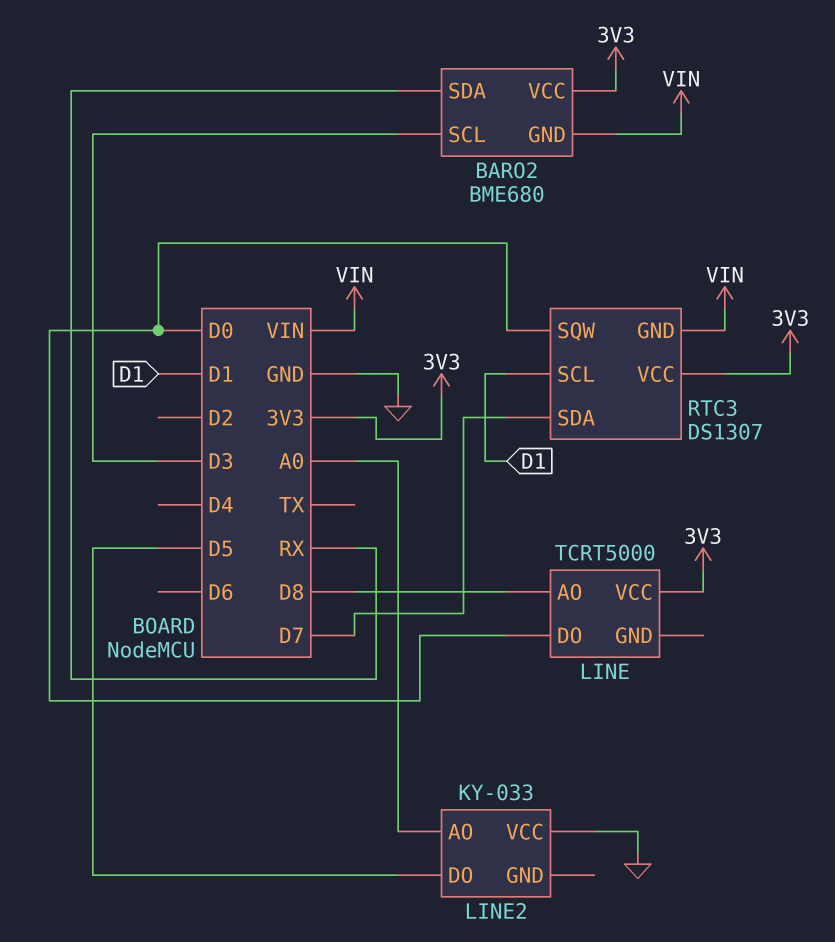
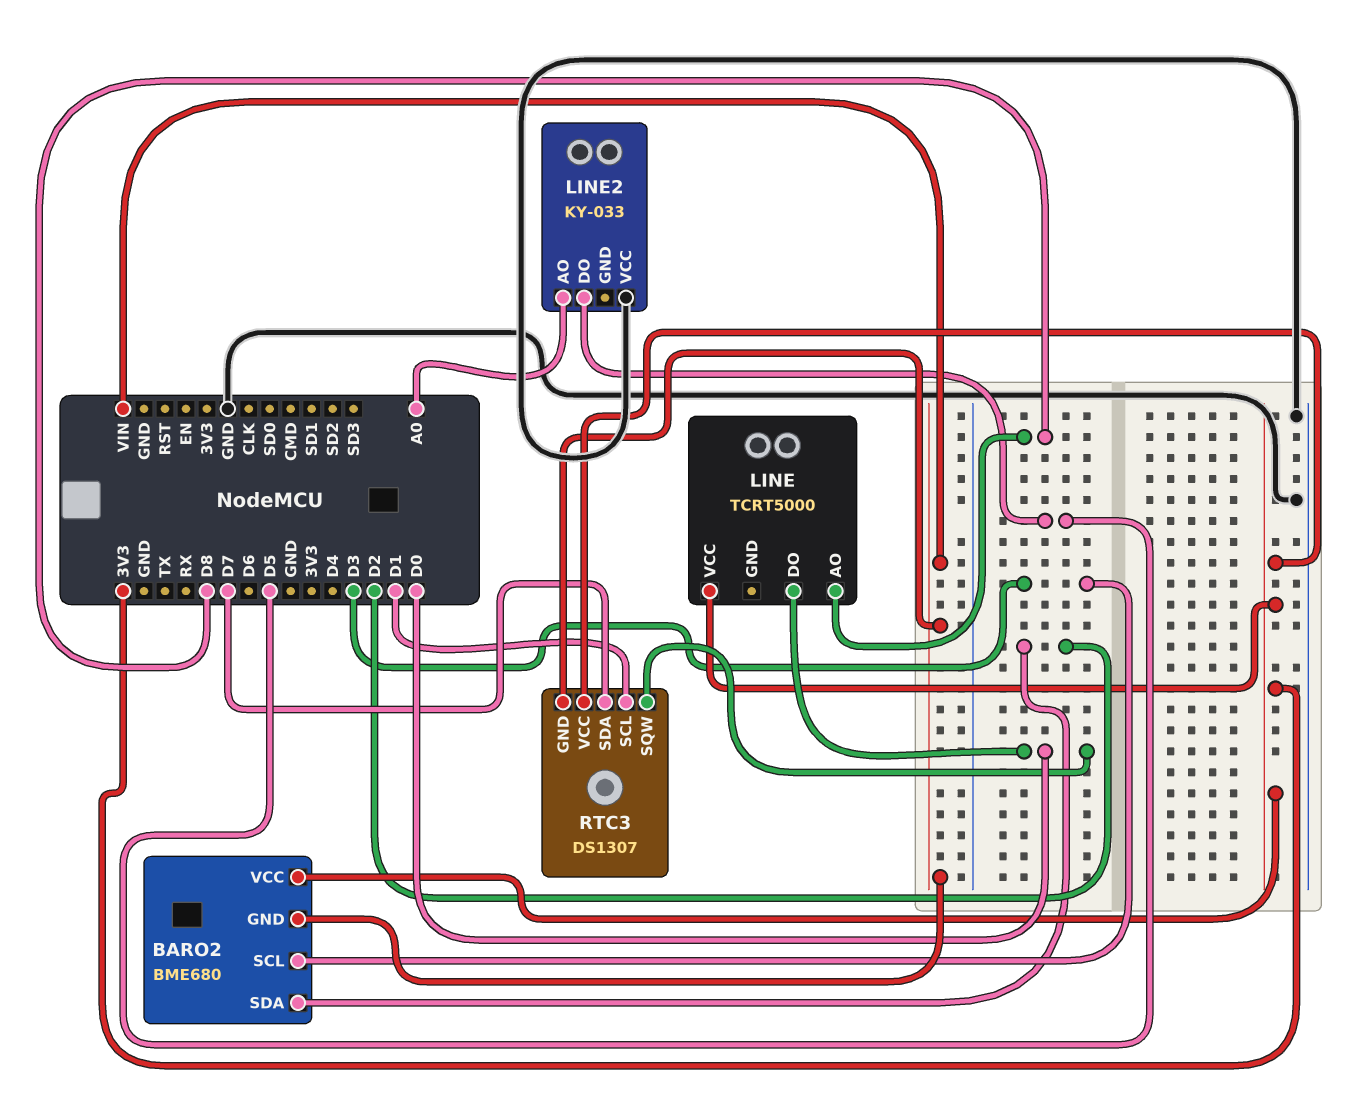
BARO2 pin SDA: RX -> D2

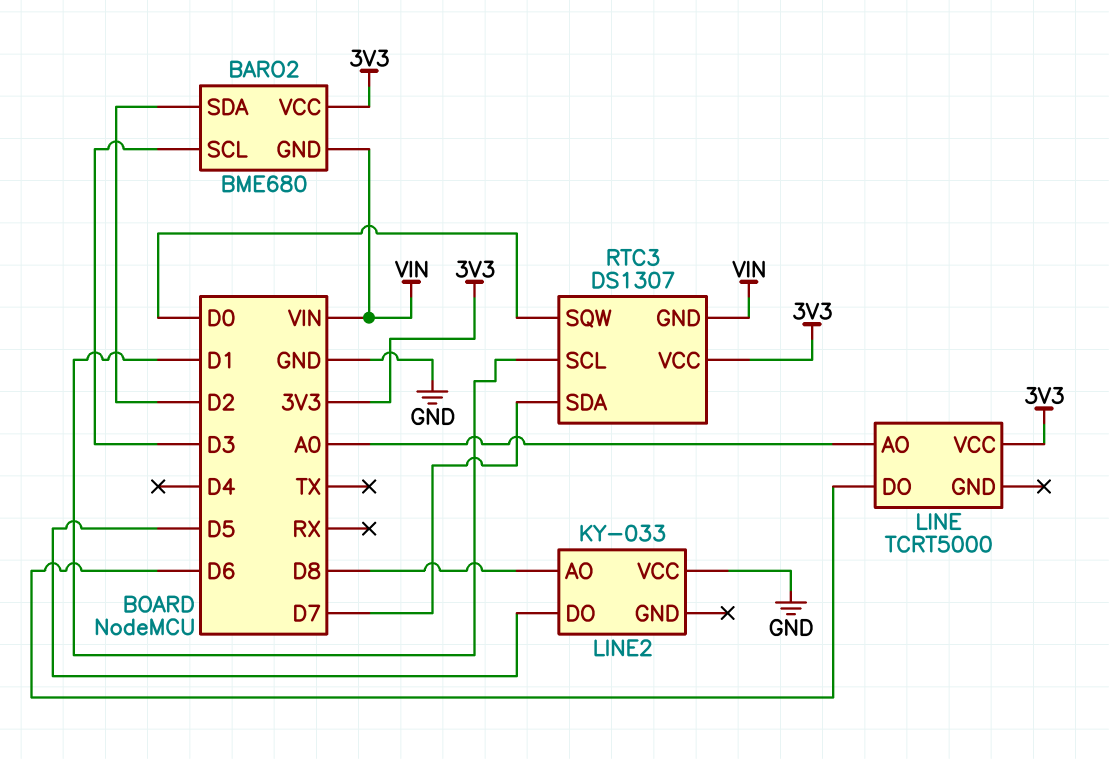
LINE pin AO: D8 -> A0
LINE pin DO: D0 -> D6
LINE2 pin AO: A0 -> D8

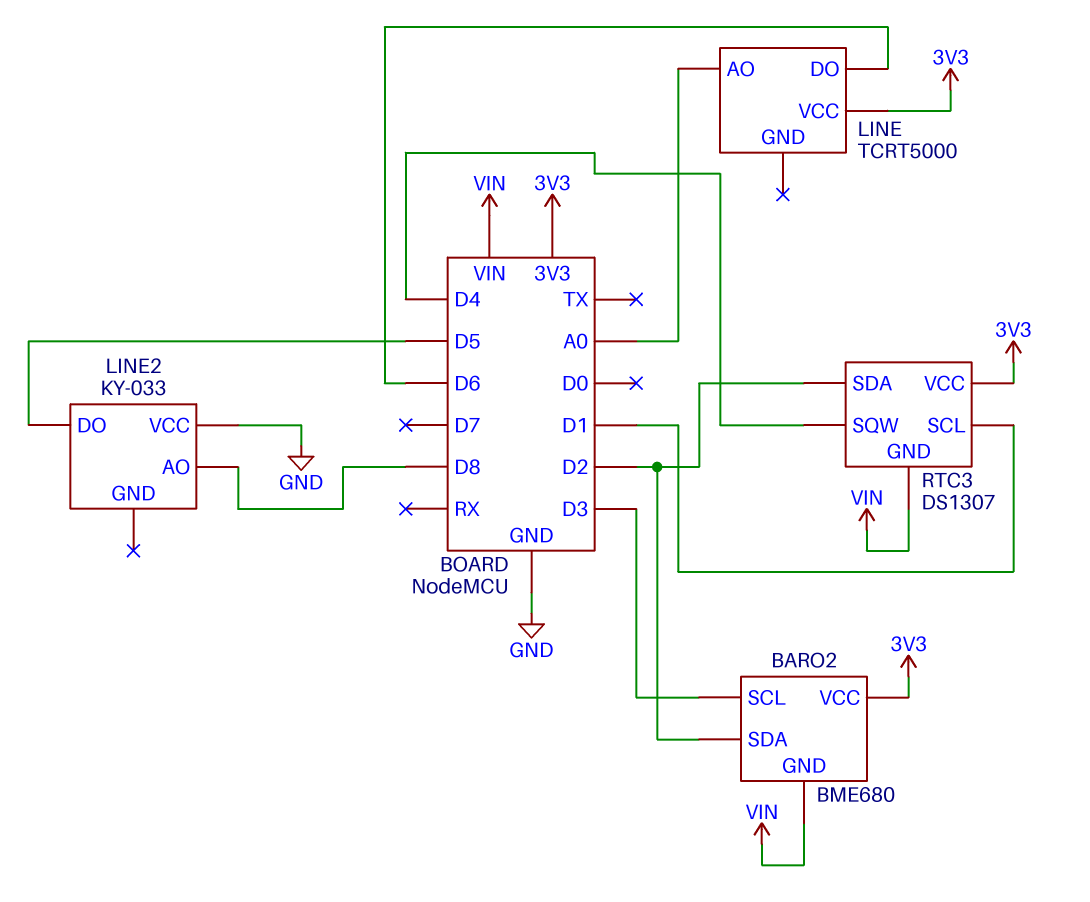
RTC3 pin SDA: D7 -> D2
RTC3 pin SQW: D0 -> D4

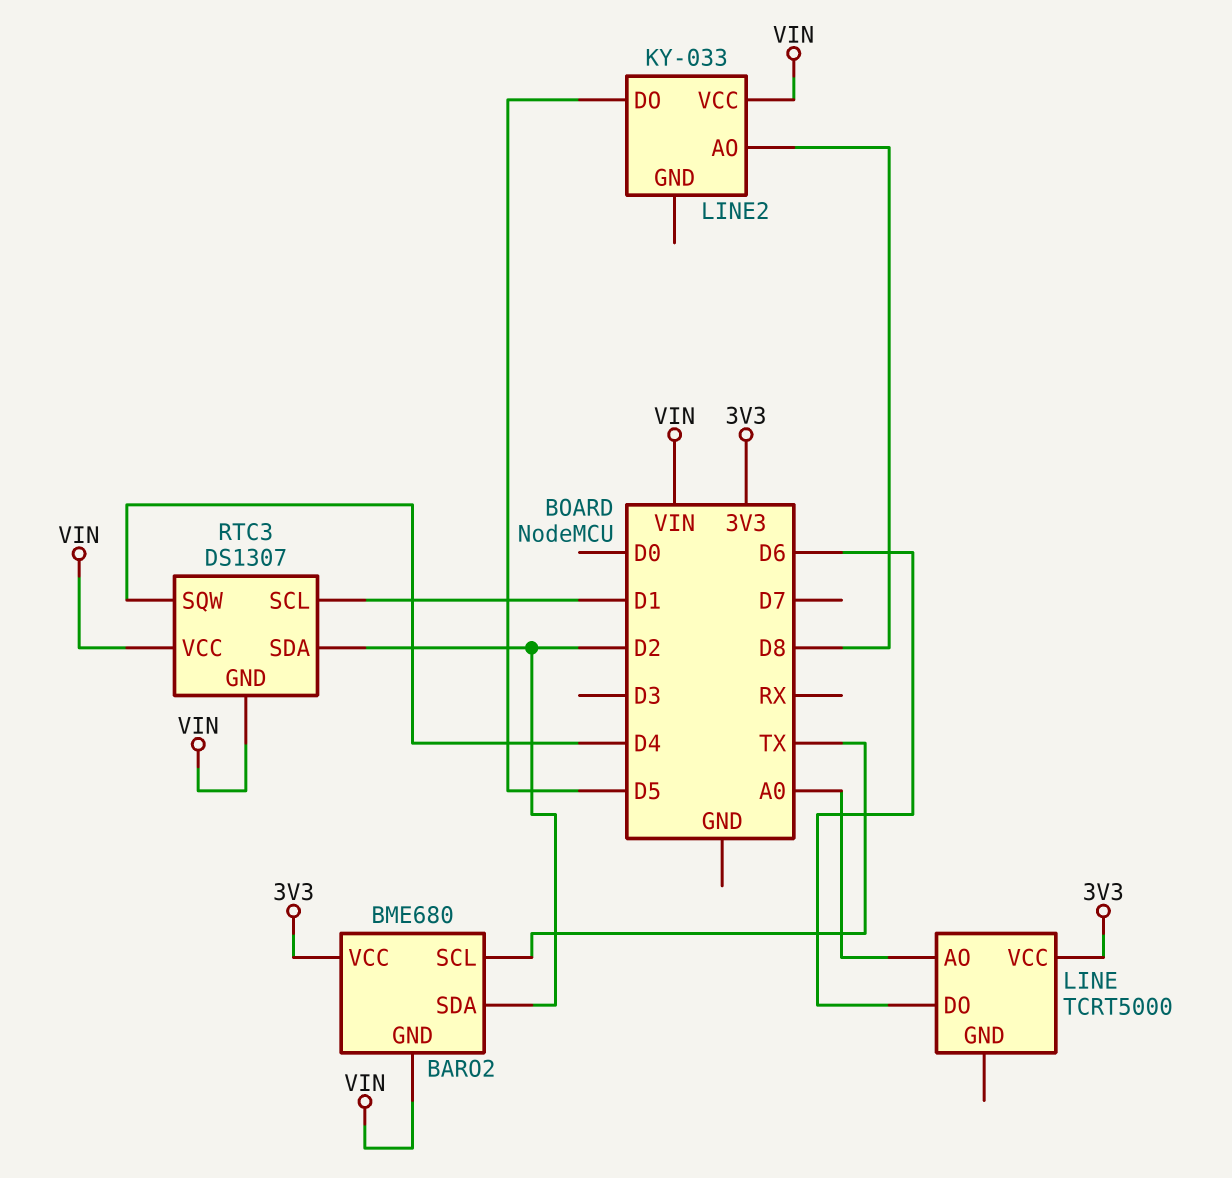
BARO2 pin SCL: D3 -> TX
LINE2 pin VCC: GND -> VIN
RTC3 pin VCC: 3V3 -> VIN

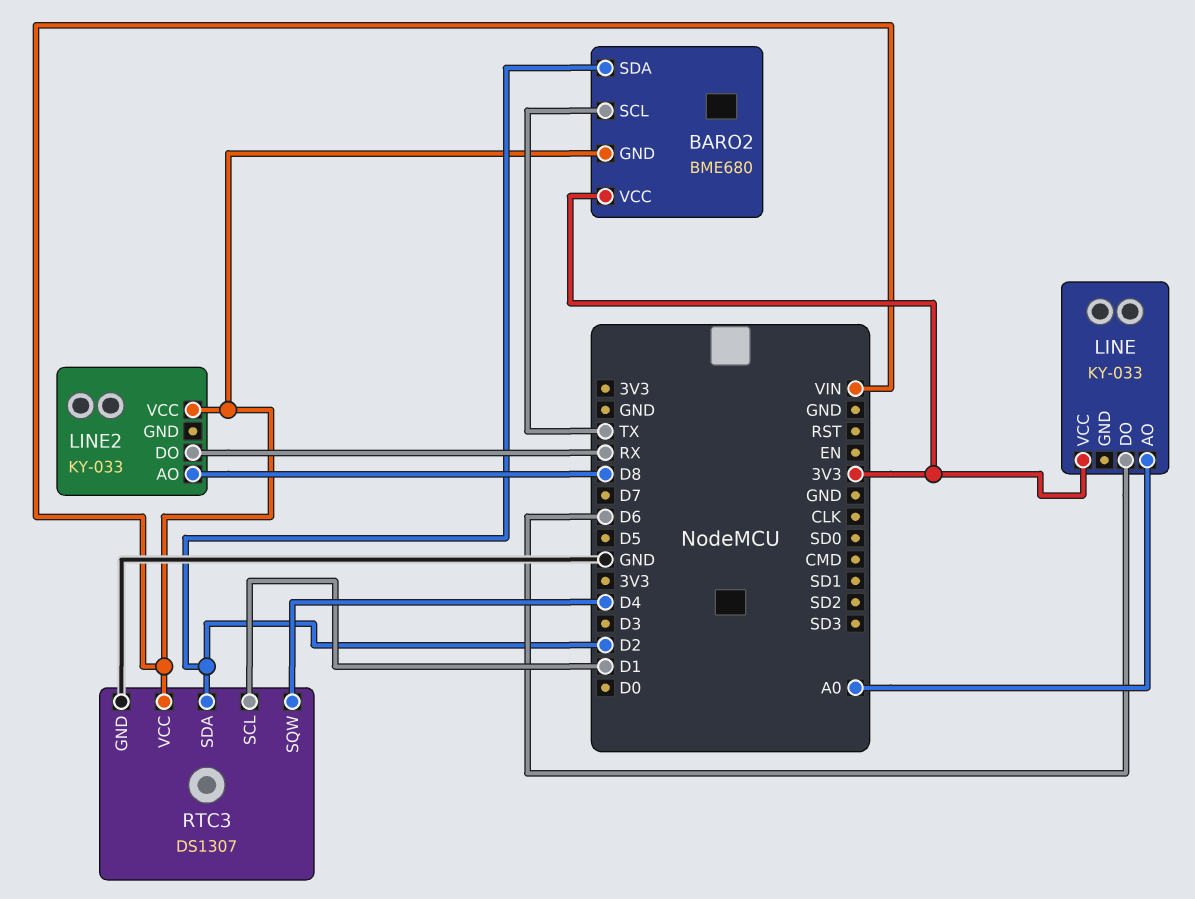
LINE: TCRT5000 -> KY-033
LINE2 pin DO: D5 -> RX
RTC3 pin GND: VIN -> GND

